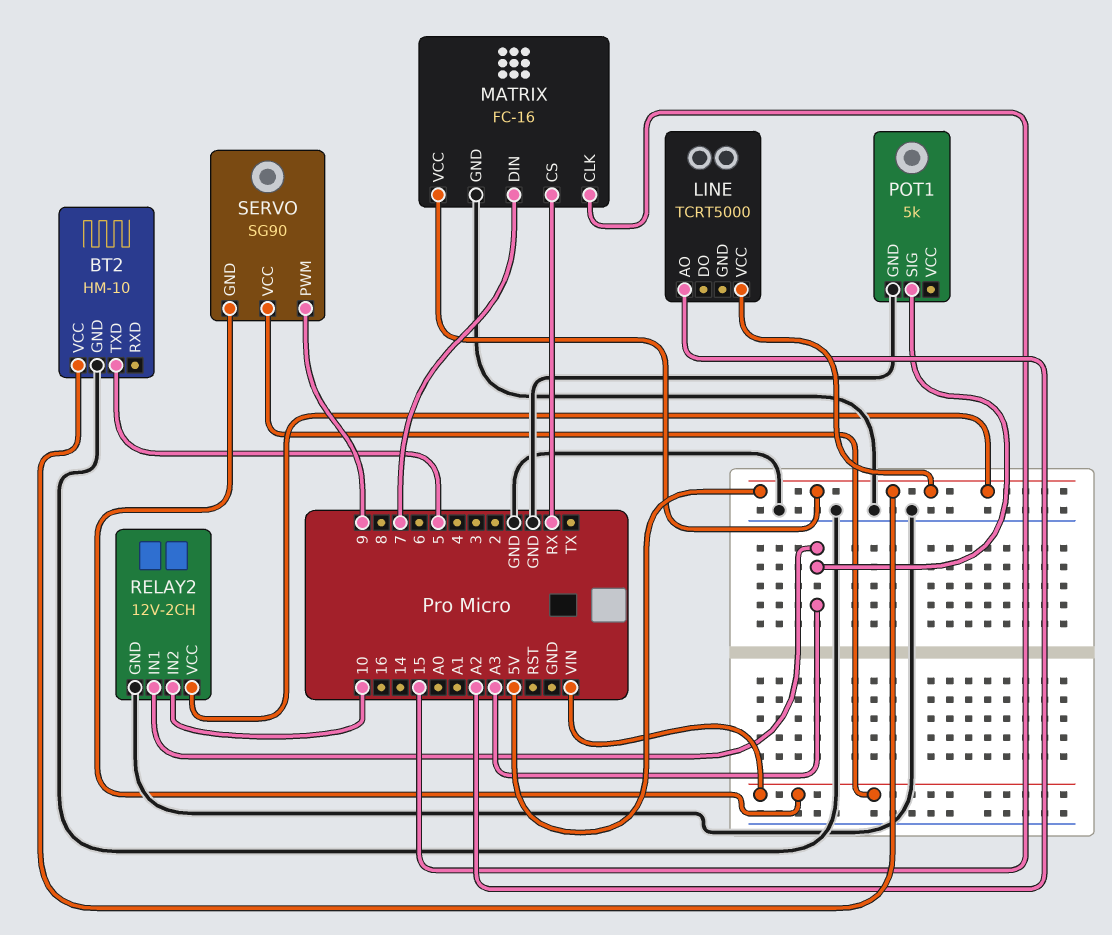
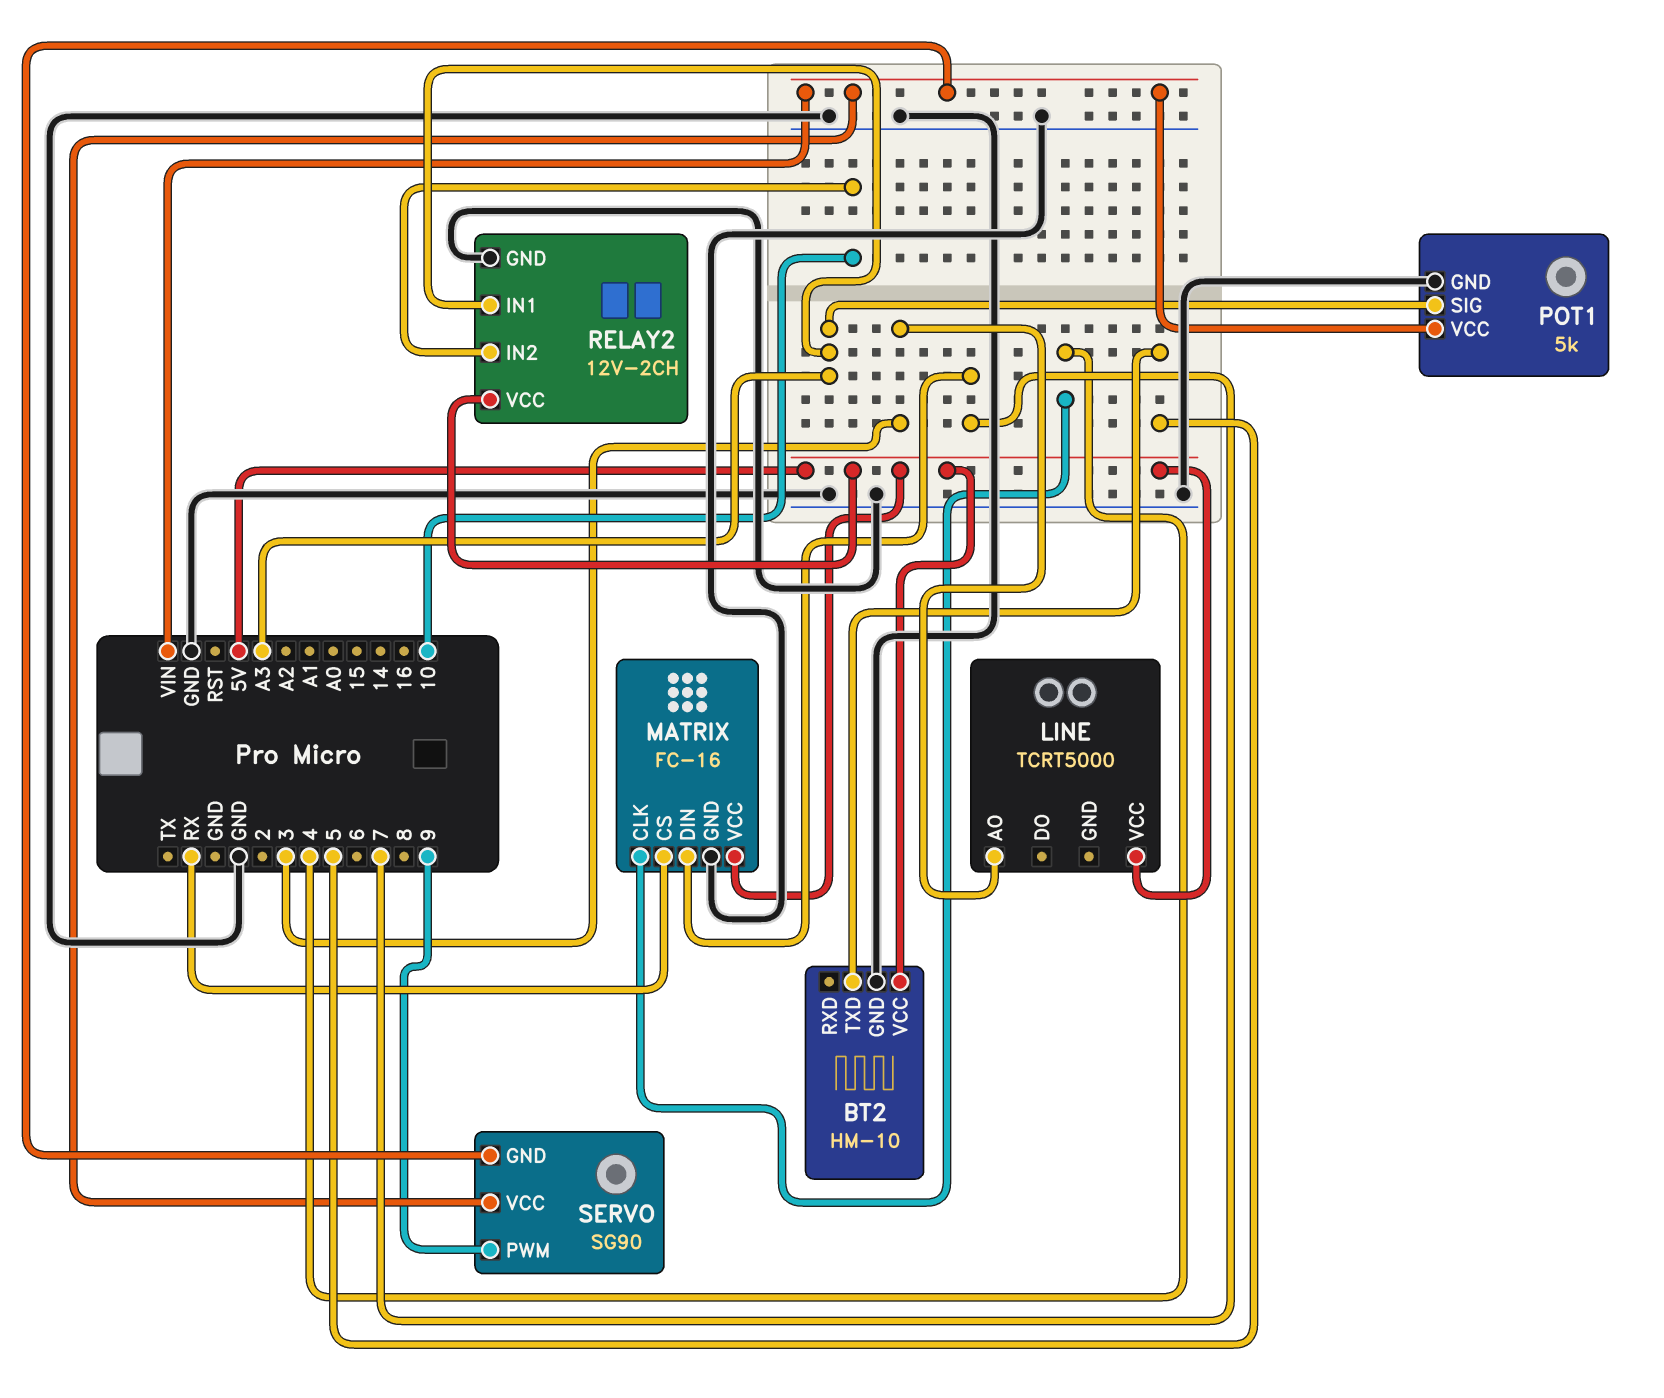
LINE pin AO: A2 -> 3
MATRIX pin CLK: 15 -> 4
POT1 pin VCC: none -> VIN

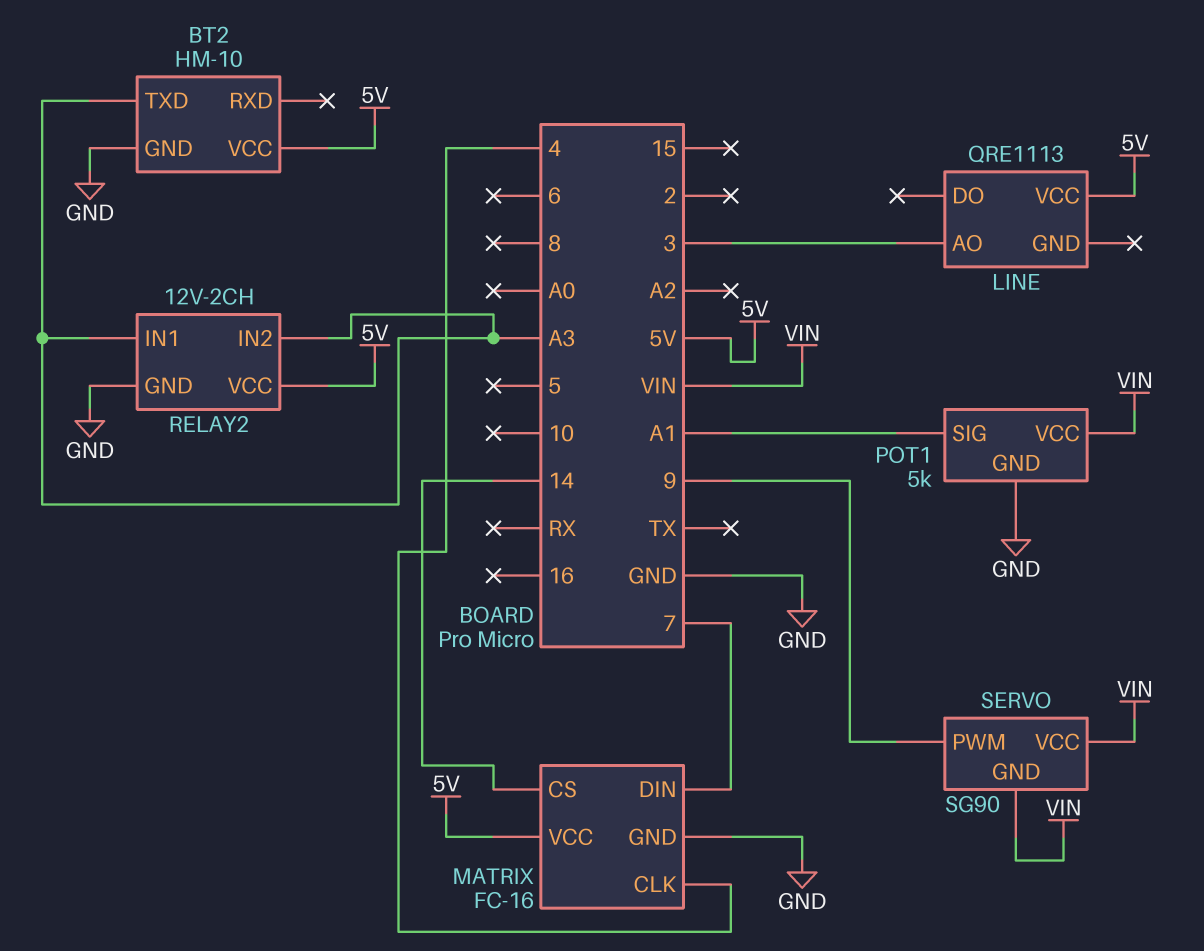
BT2 pin TXD: 5 -> A3
LINE: TCRT5000 -> QRE1113
MATRIX pin CS: RX -> 14
POT1 pin SIG: A3 -> A1
RELAY2 pin IN2: 10 -> A3

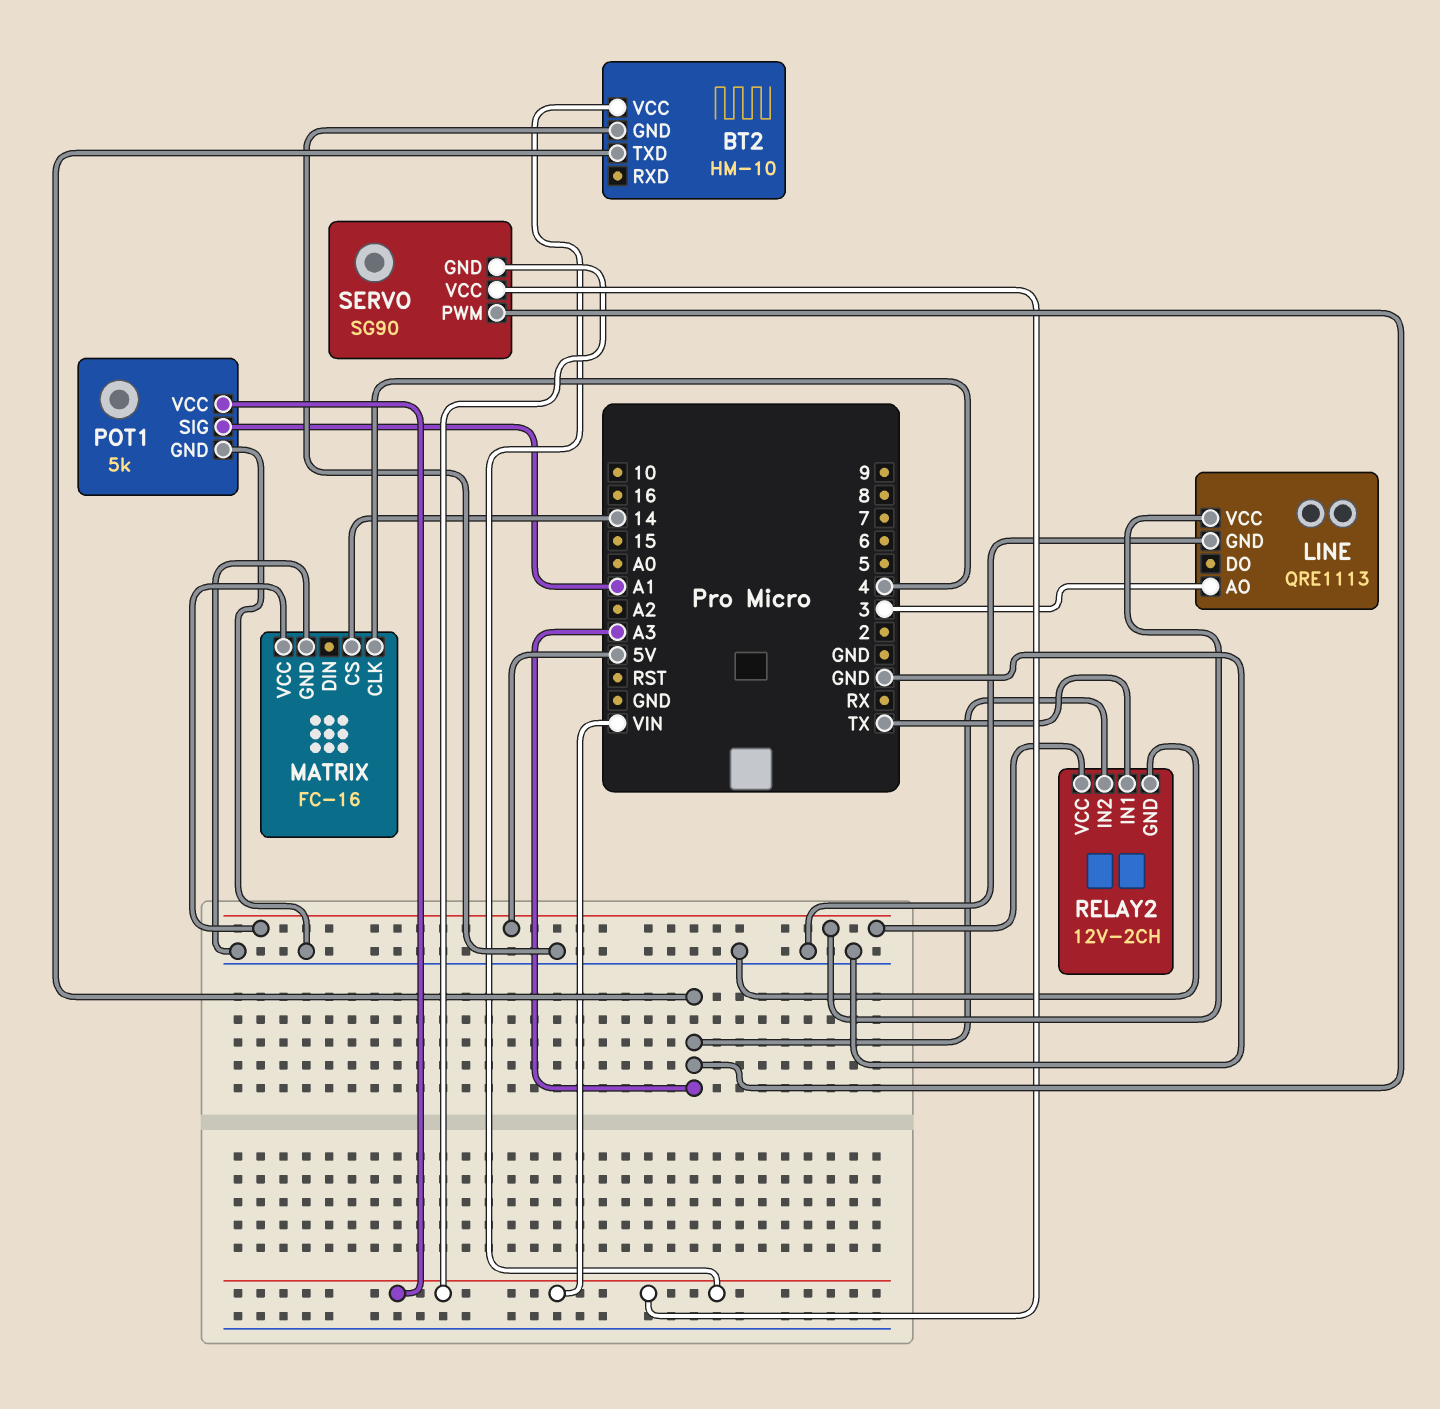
BT2 pin VCC: 5V -> VIN
LINE pin GND: none -> GND
MATRIX pin DIN: 7 -> none
RELAY2 pin IN1: A3 -> TX
SERVO pin PWM: 9 -> A3

